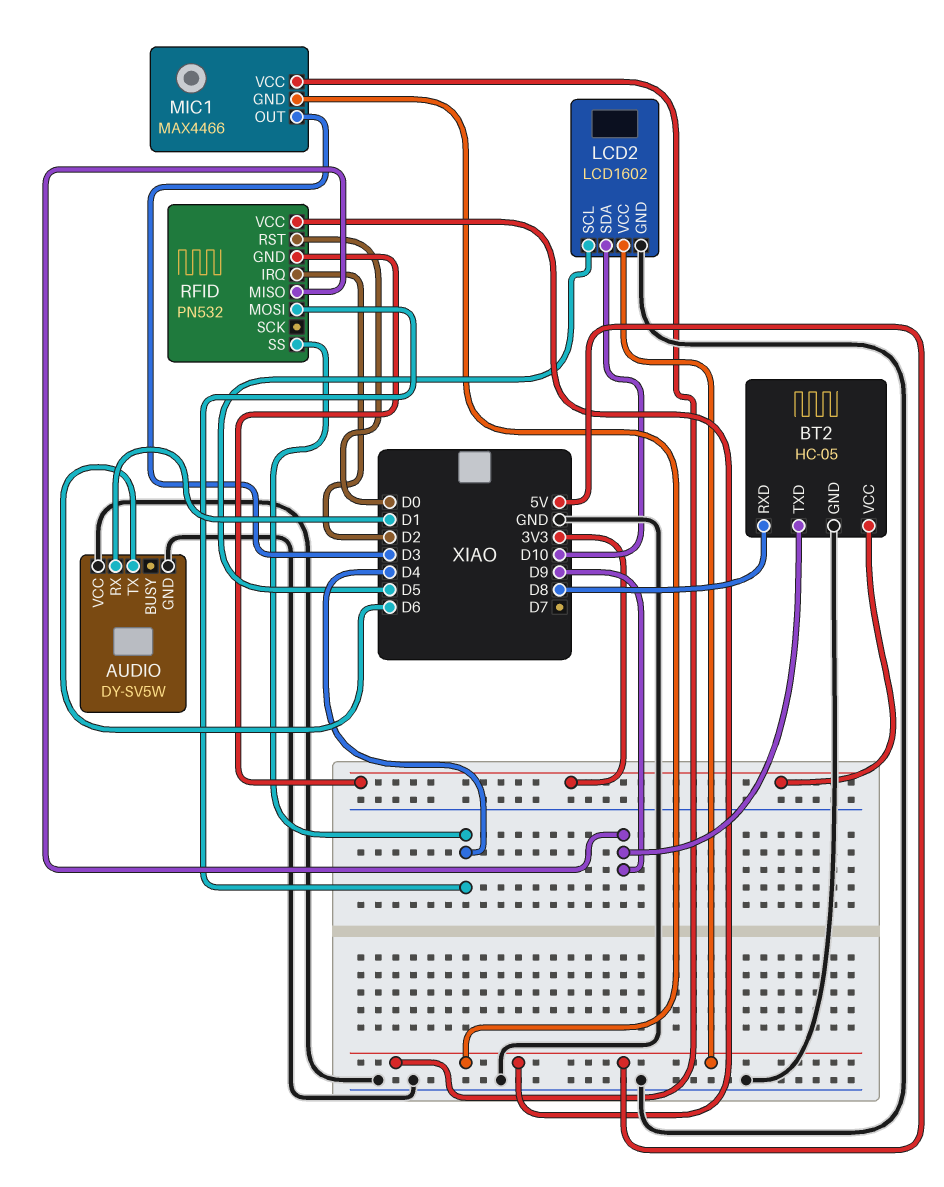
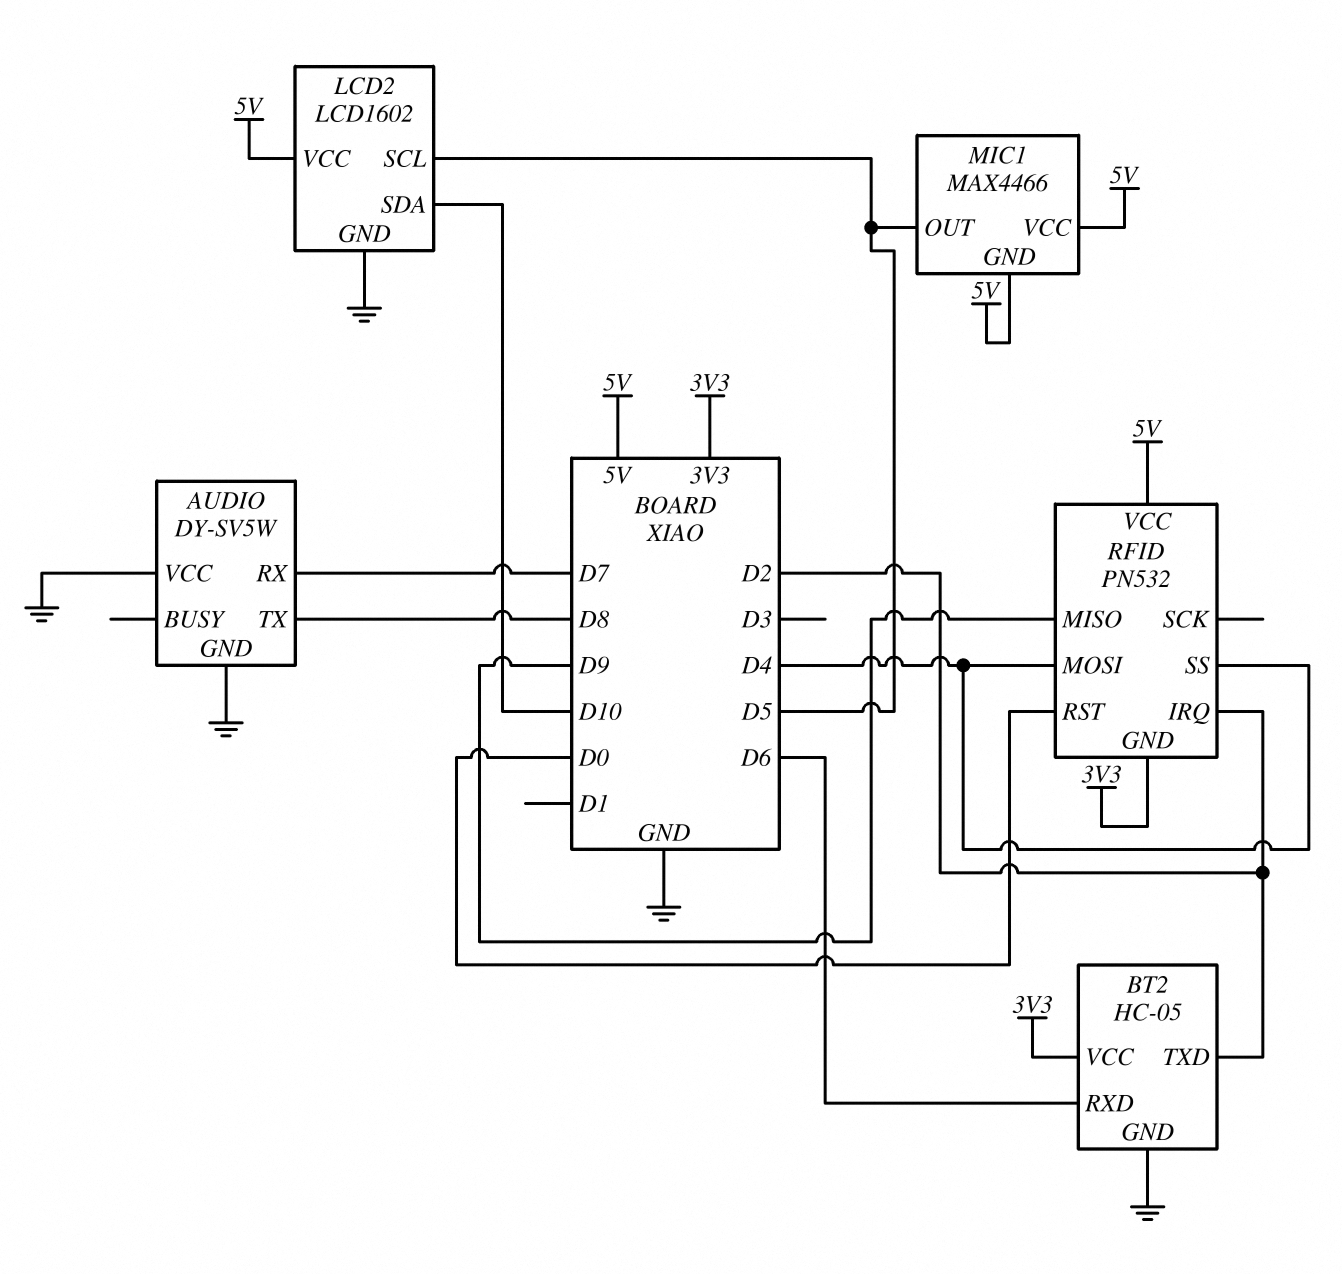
AUDIO pin RX: D1 -> D7
AUDIO pin TX: D6 -> D8
BT2 pin RXD: D8 -> D6
BT2 pin TXD: D9 -> D2
MIC1 pin OUT: D3 -> D5

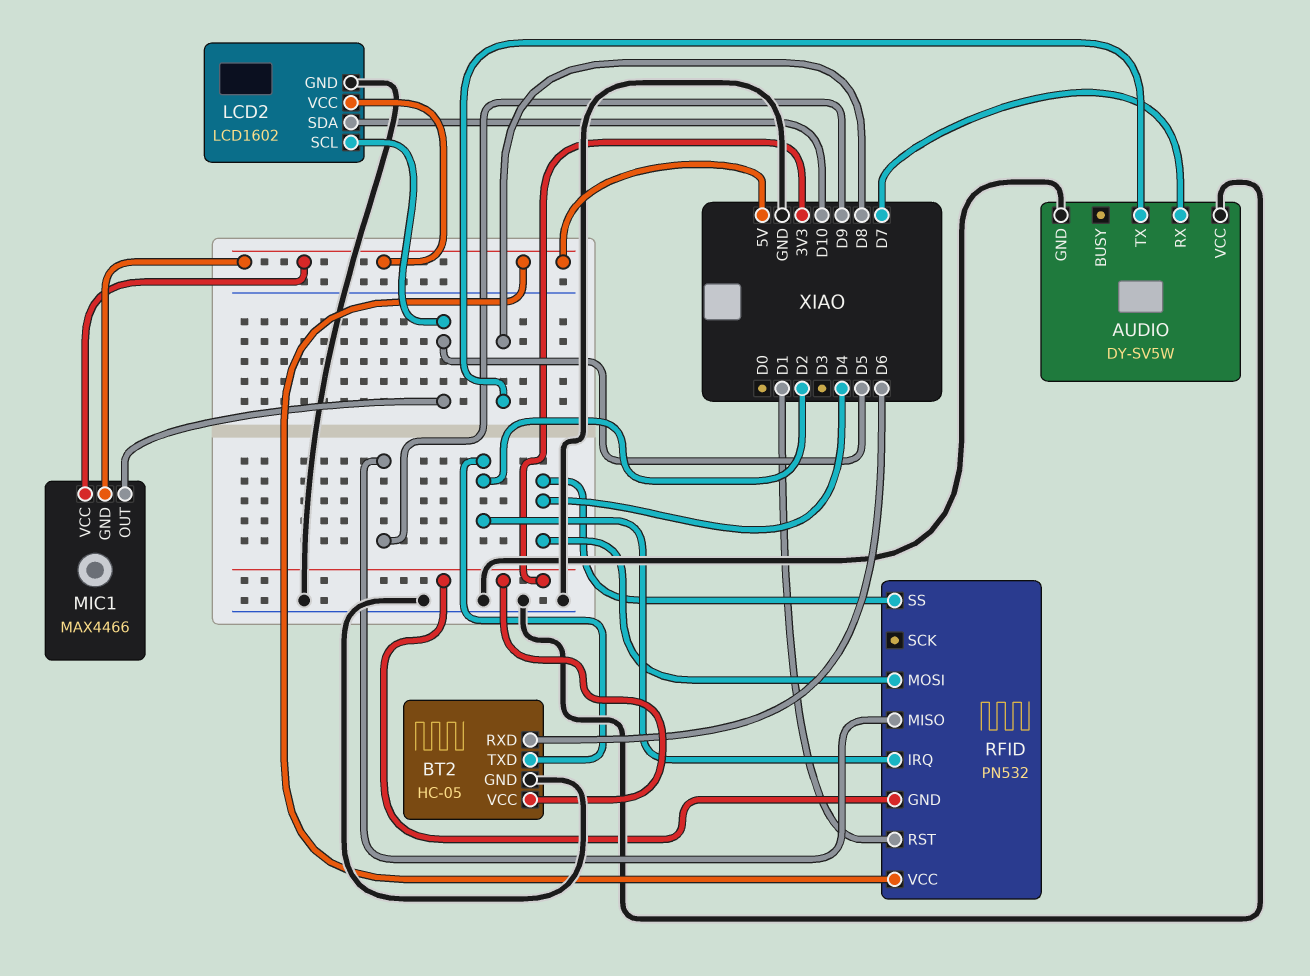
RFID pin RST: D0 -> D1

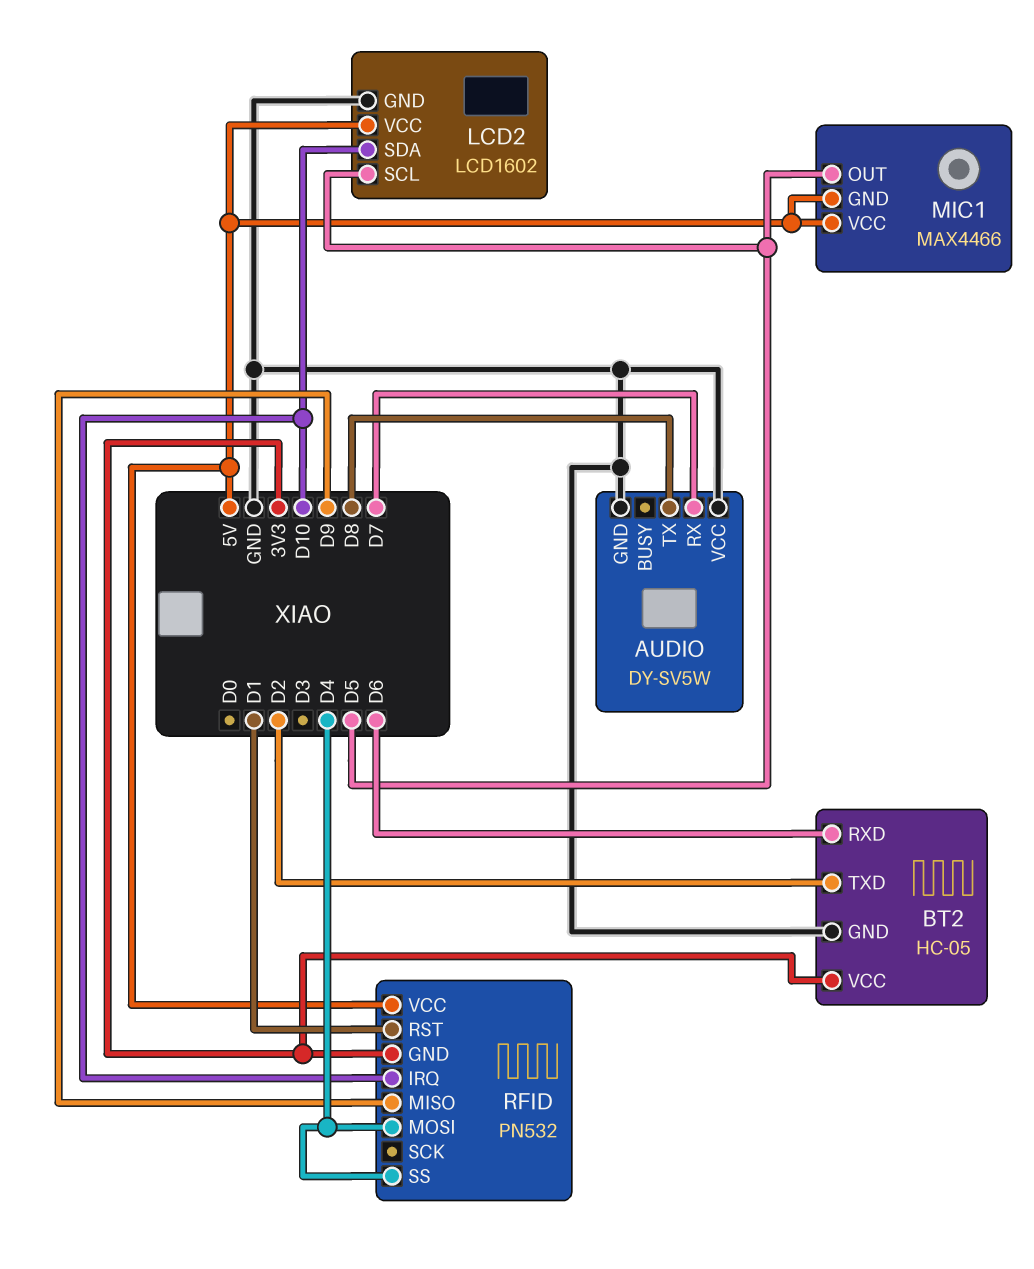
RFID pin IRQ: D2 -> D10

